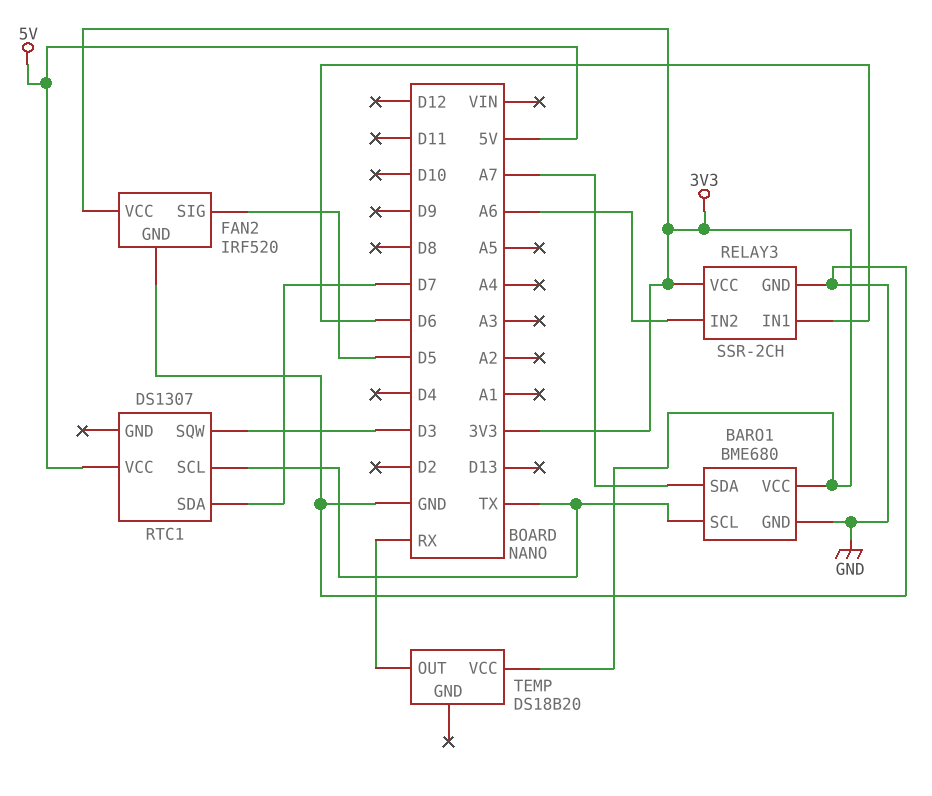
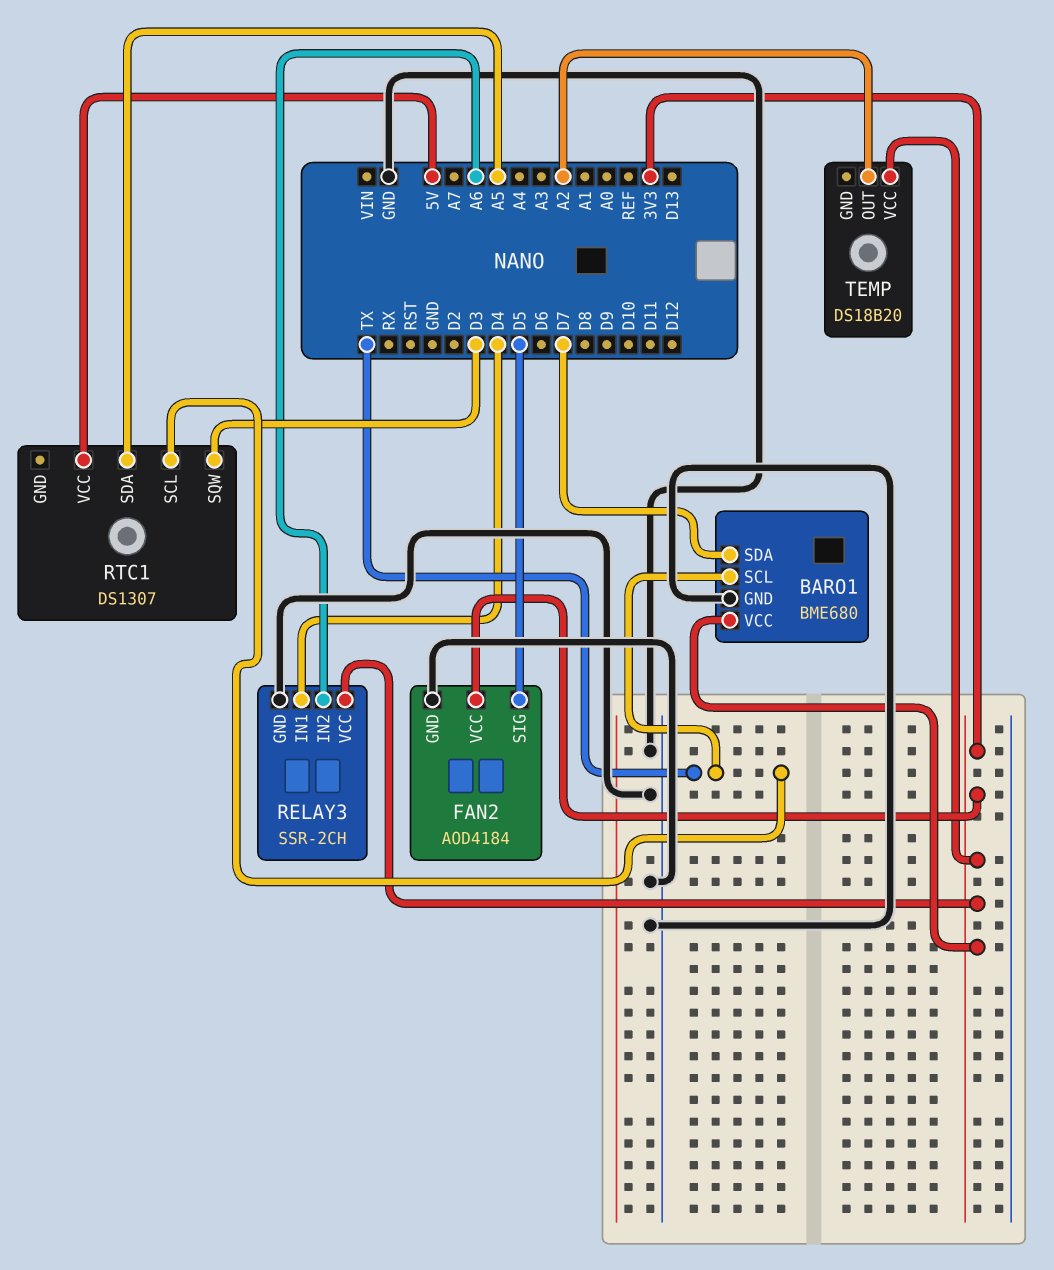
BARO1 pin SDA: A7 -> D7
FAN2: IRF520 -> AOD4184
RELAY3 pin IN1: D6 -> D4
RTC1 pin SDA: D7 -> A5
TEMP pin OUT: RX -> A2

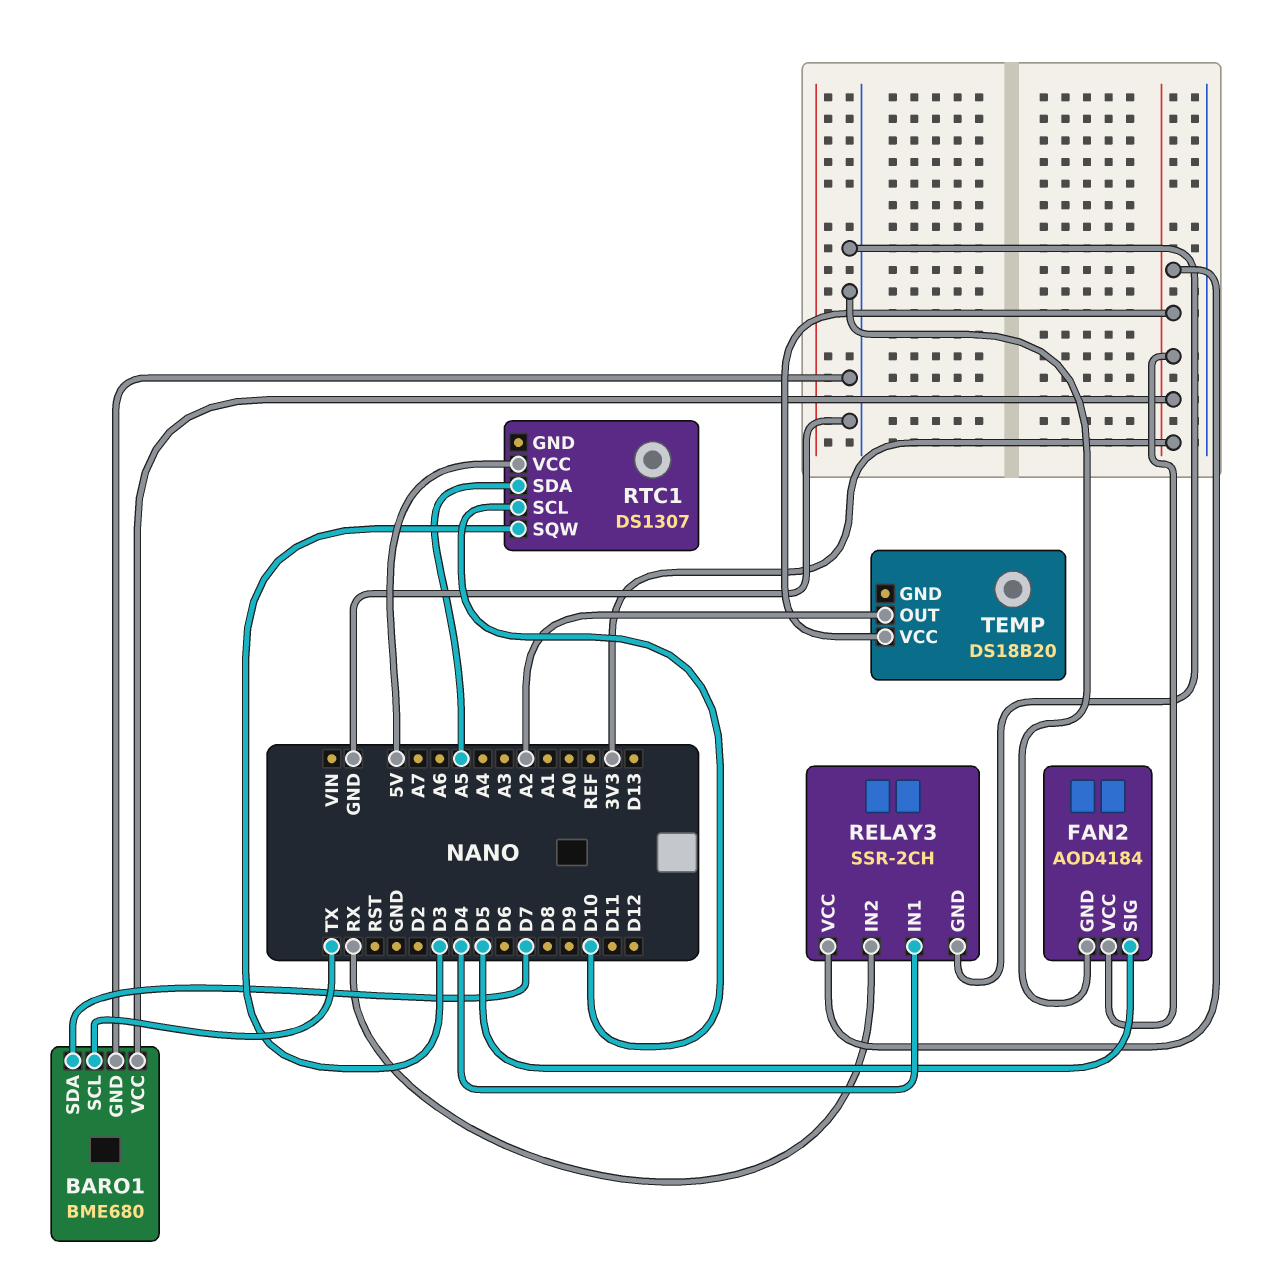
RELAY3 pin IN2: A6 -> RX
RTC1 pin SCL: TX -> D10

